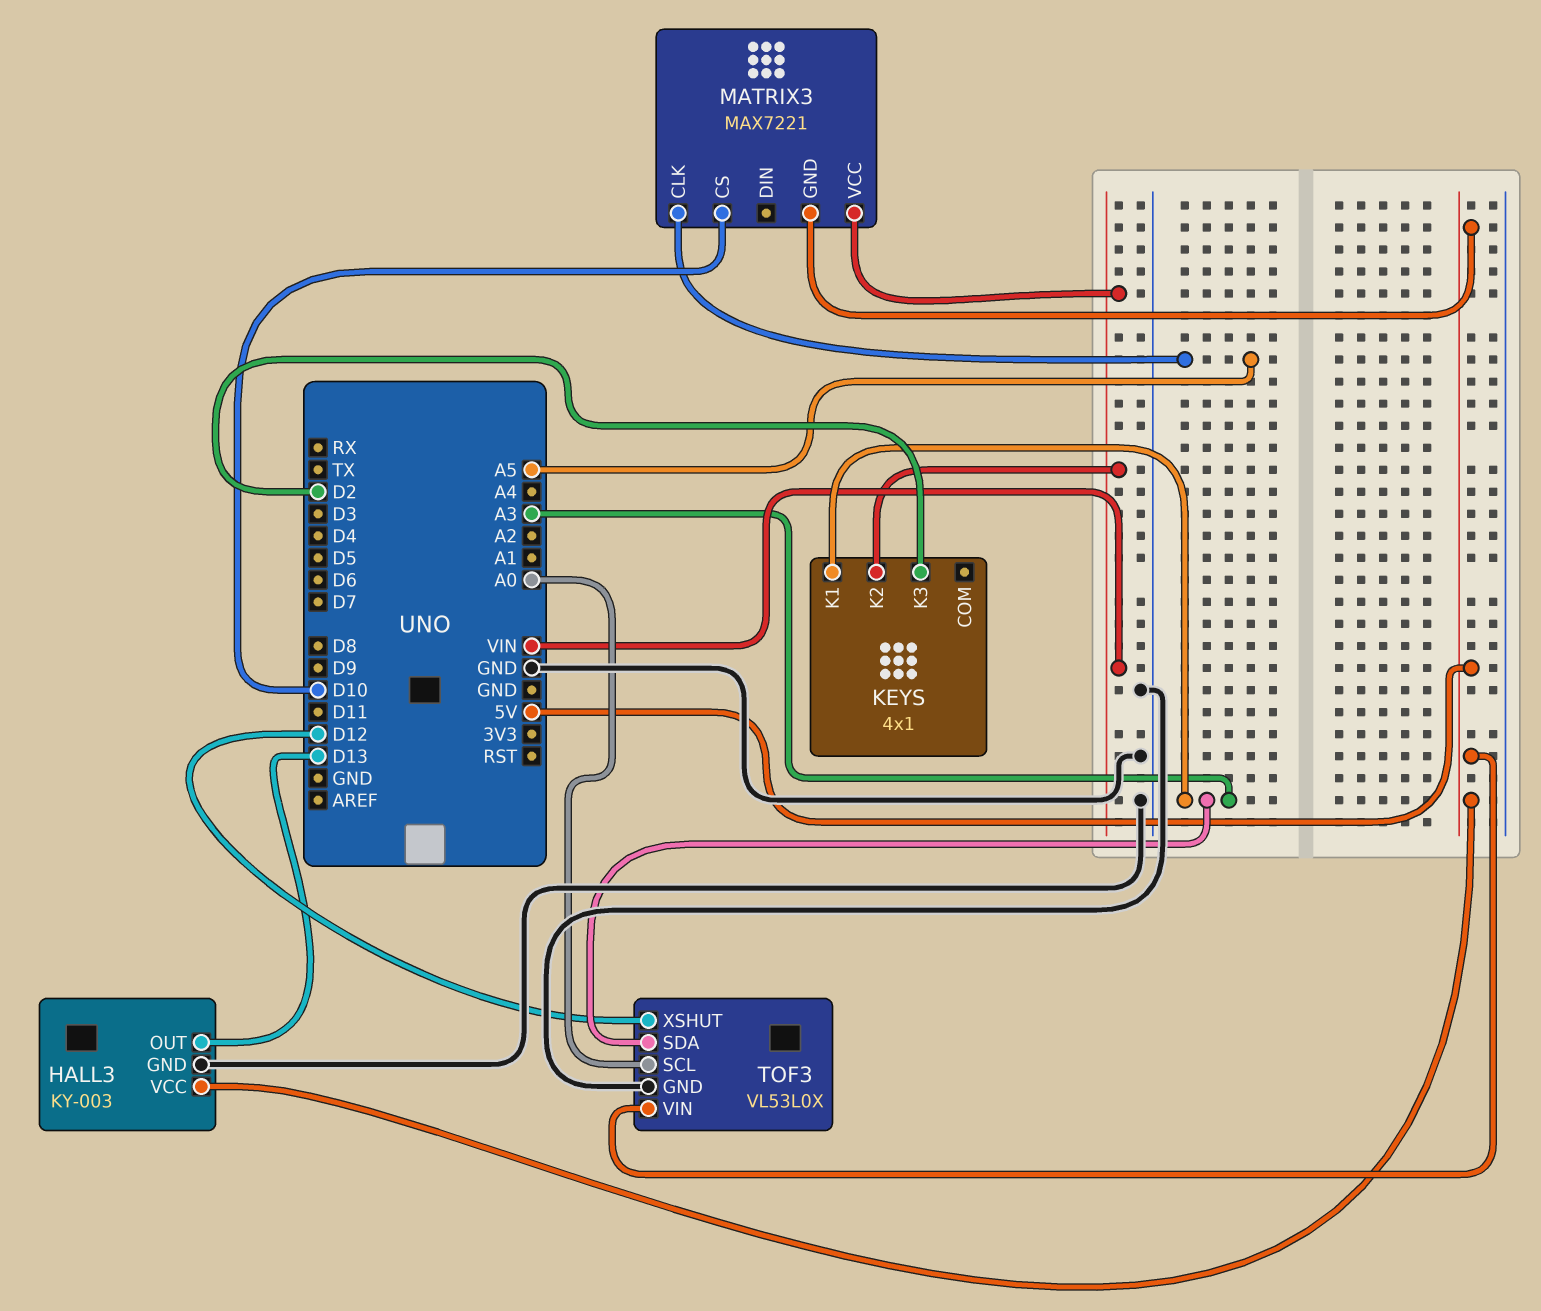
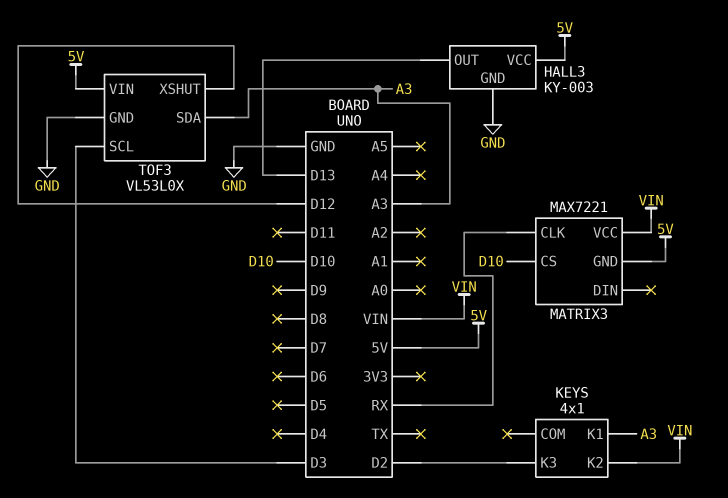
MATRIX3 pin CLK: A5 -> RX
TOF3 pin SCL: A0 -> D3

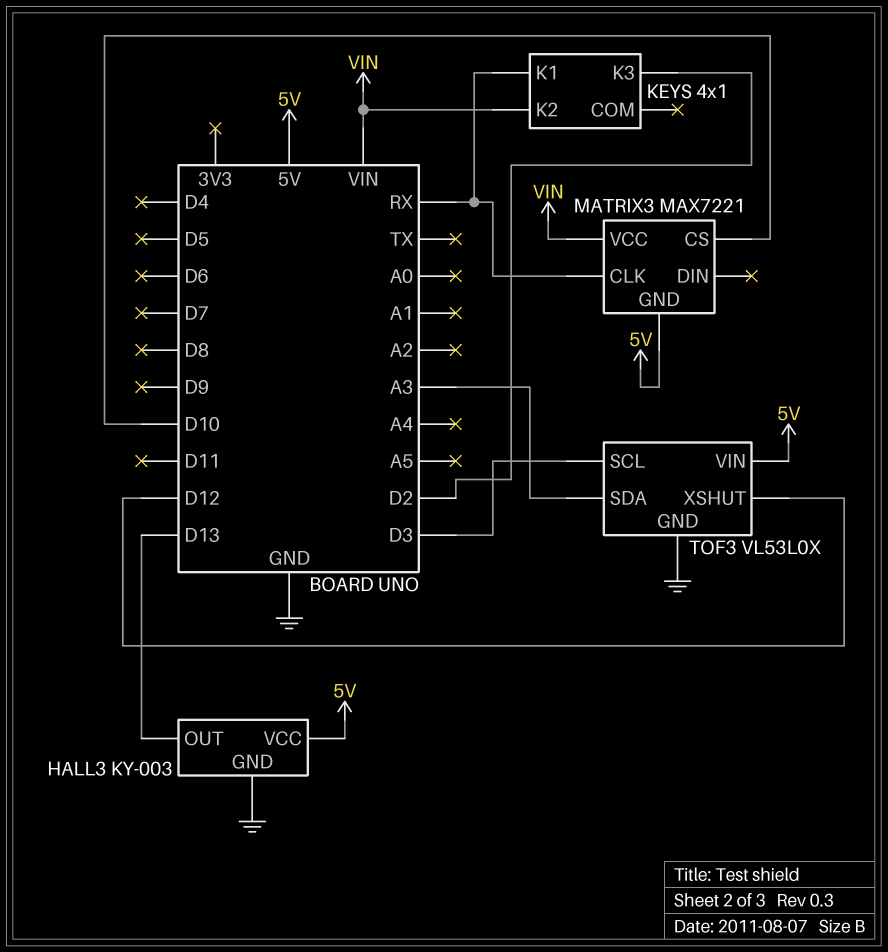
KEYS pin K1: A3 -> RX

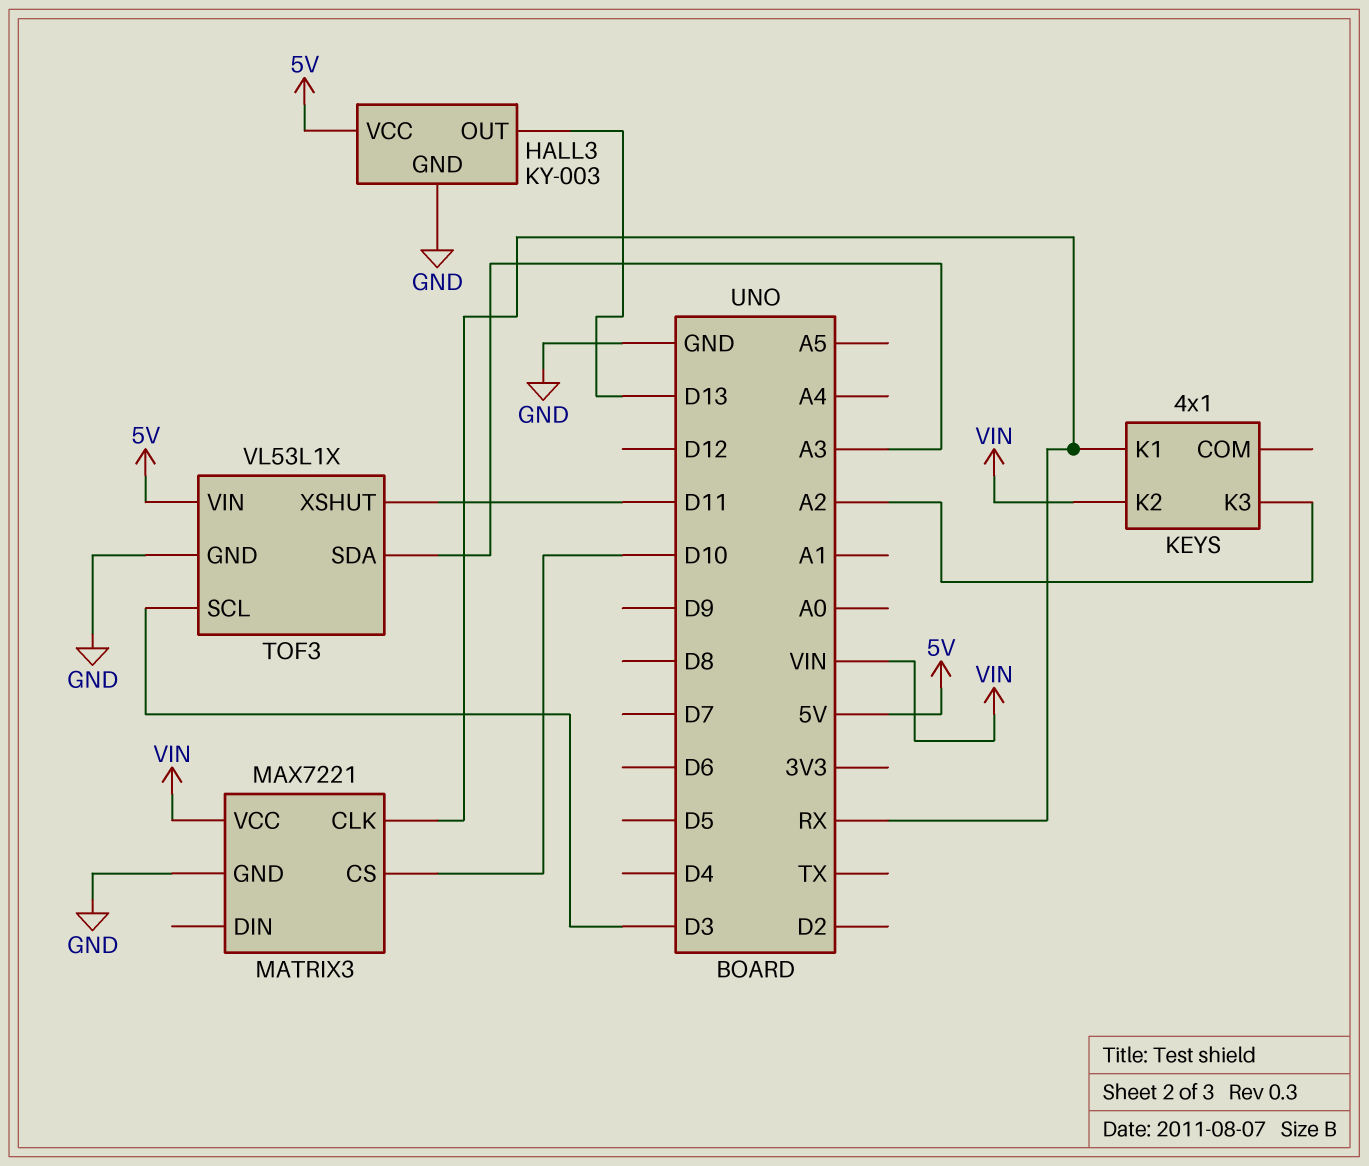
KEYS pin K3: D2 -> A2
MATRIX3 pin GND: 5V -> GND
TOF3: VL53L0X -> VL53L1X
TOF3 pin XSHUT: D12 -> D11

